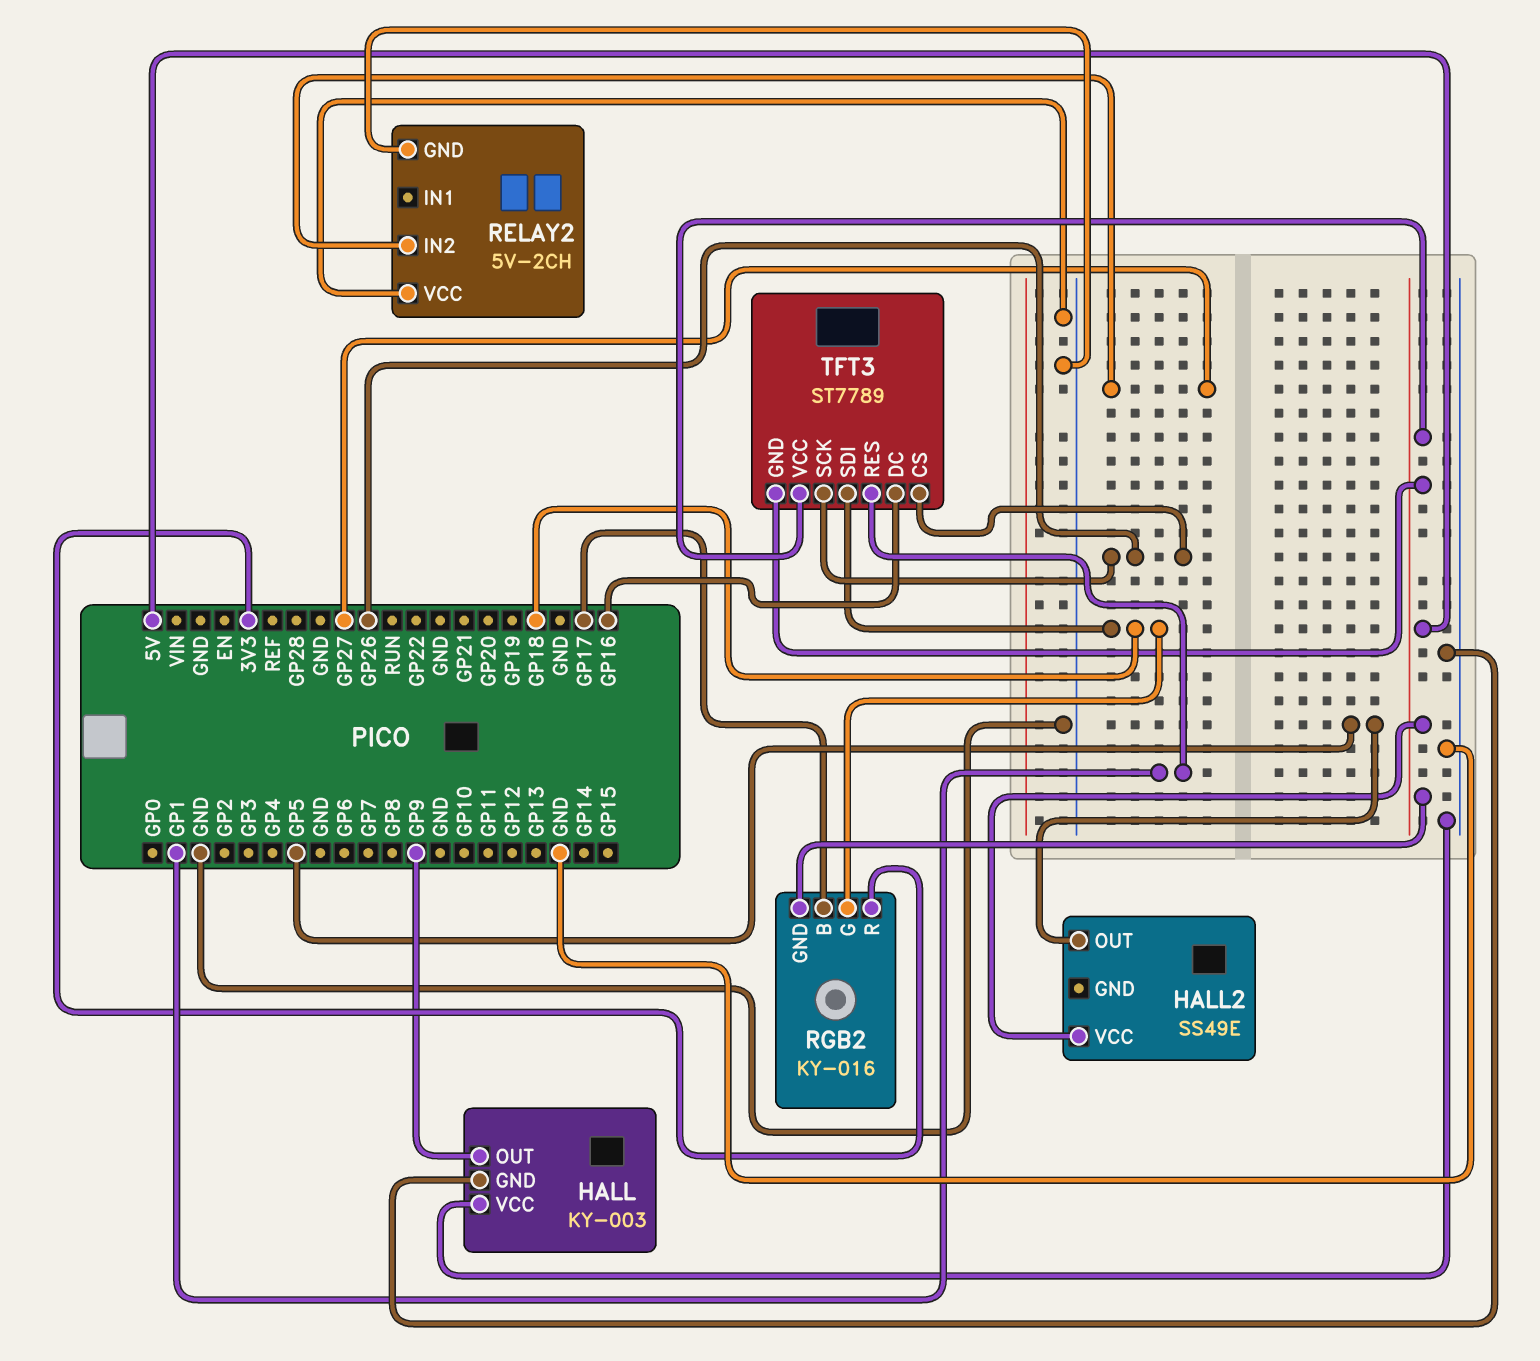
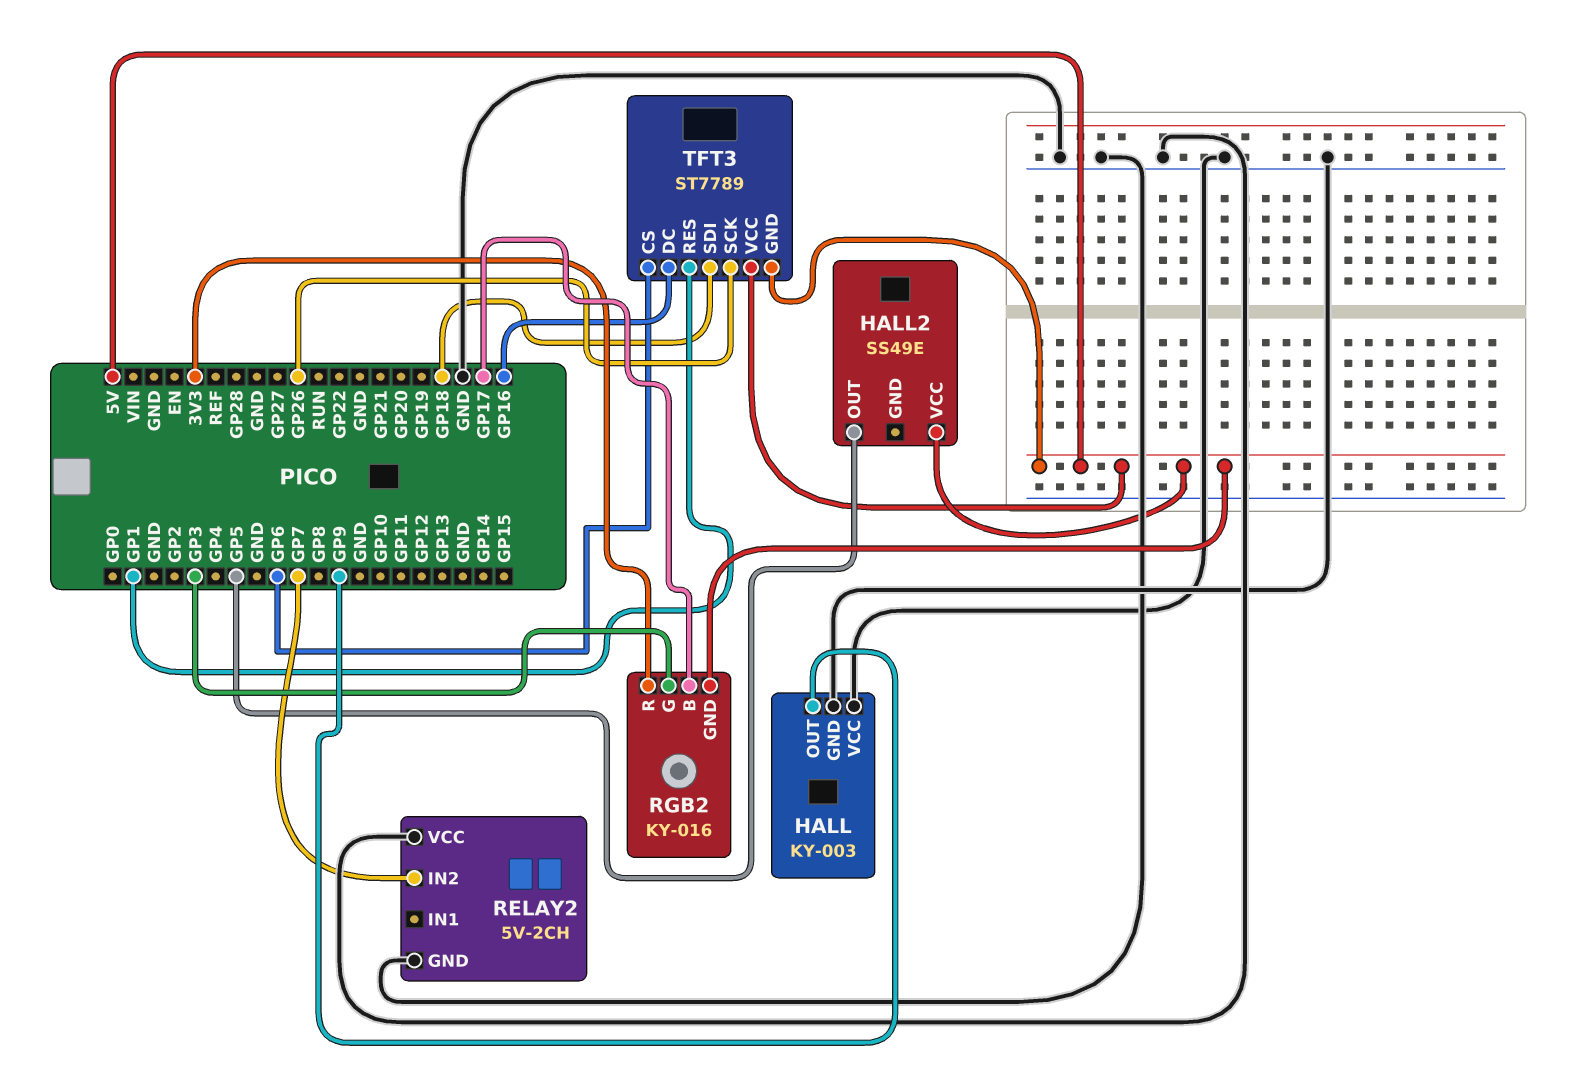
RELAY2 pin IN2: GP27 -> GP7
RGB2 pin G: GP18 -> GP3
TFT3 pin CS: GP26 -> GP6

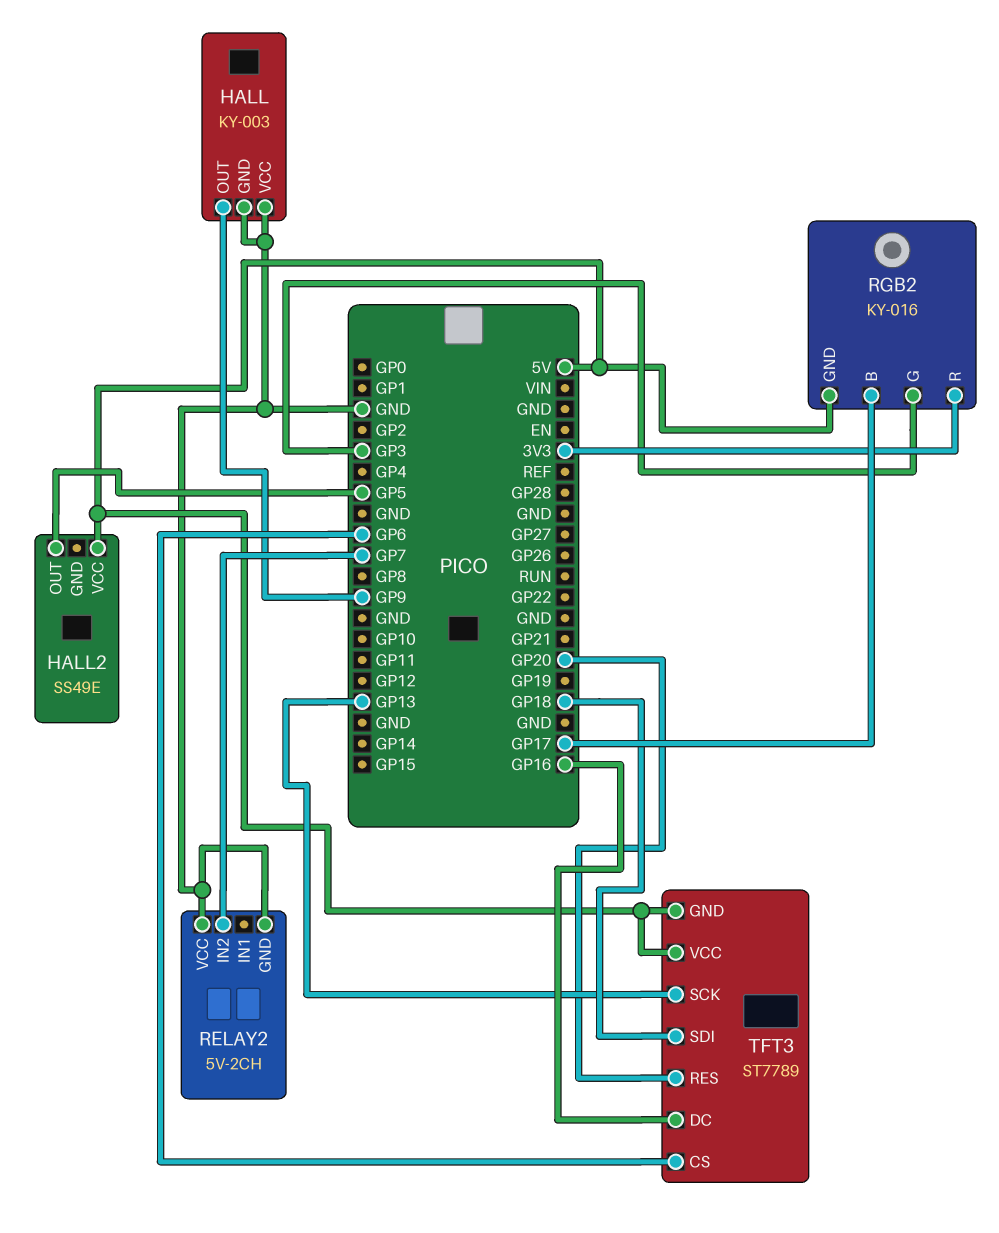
TFT3 pin RES: GP1 -> GP20
TFT3 pin SCK: GP26 -> GP13

